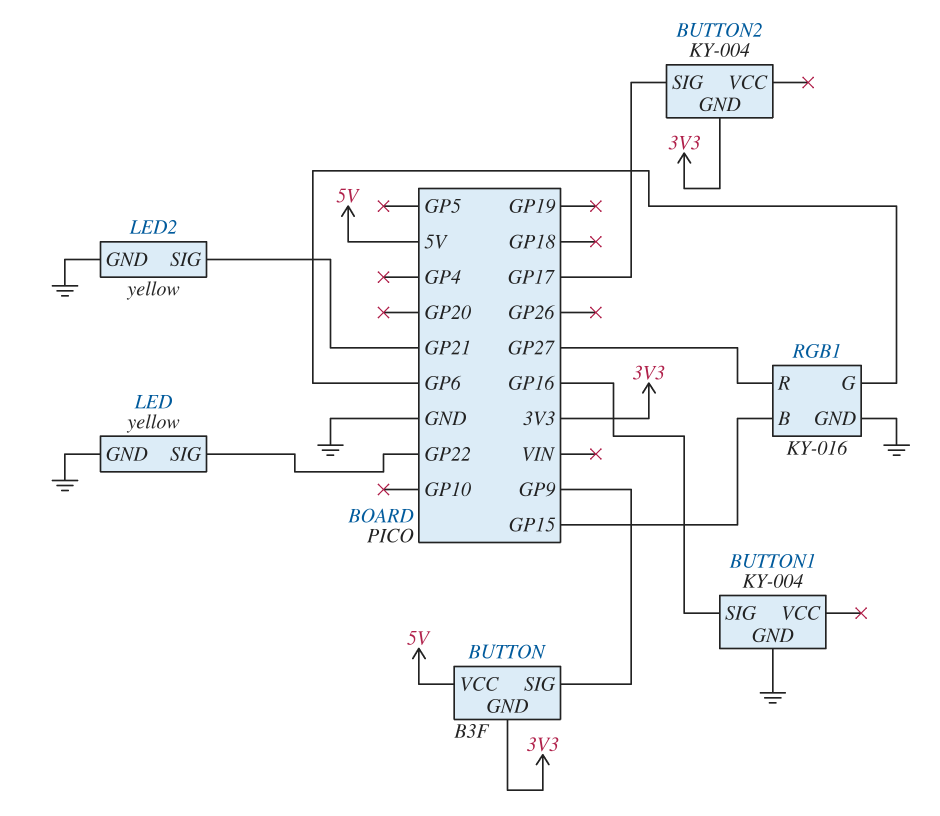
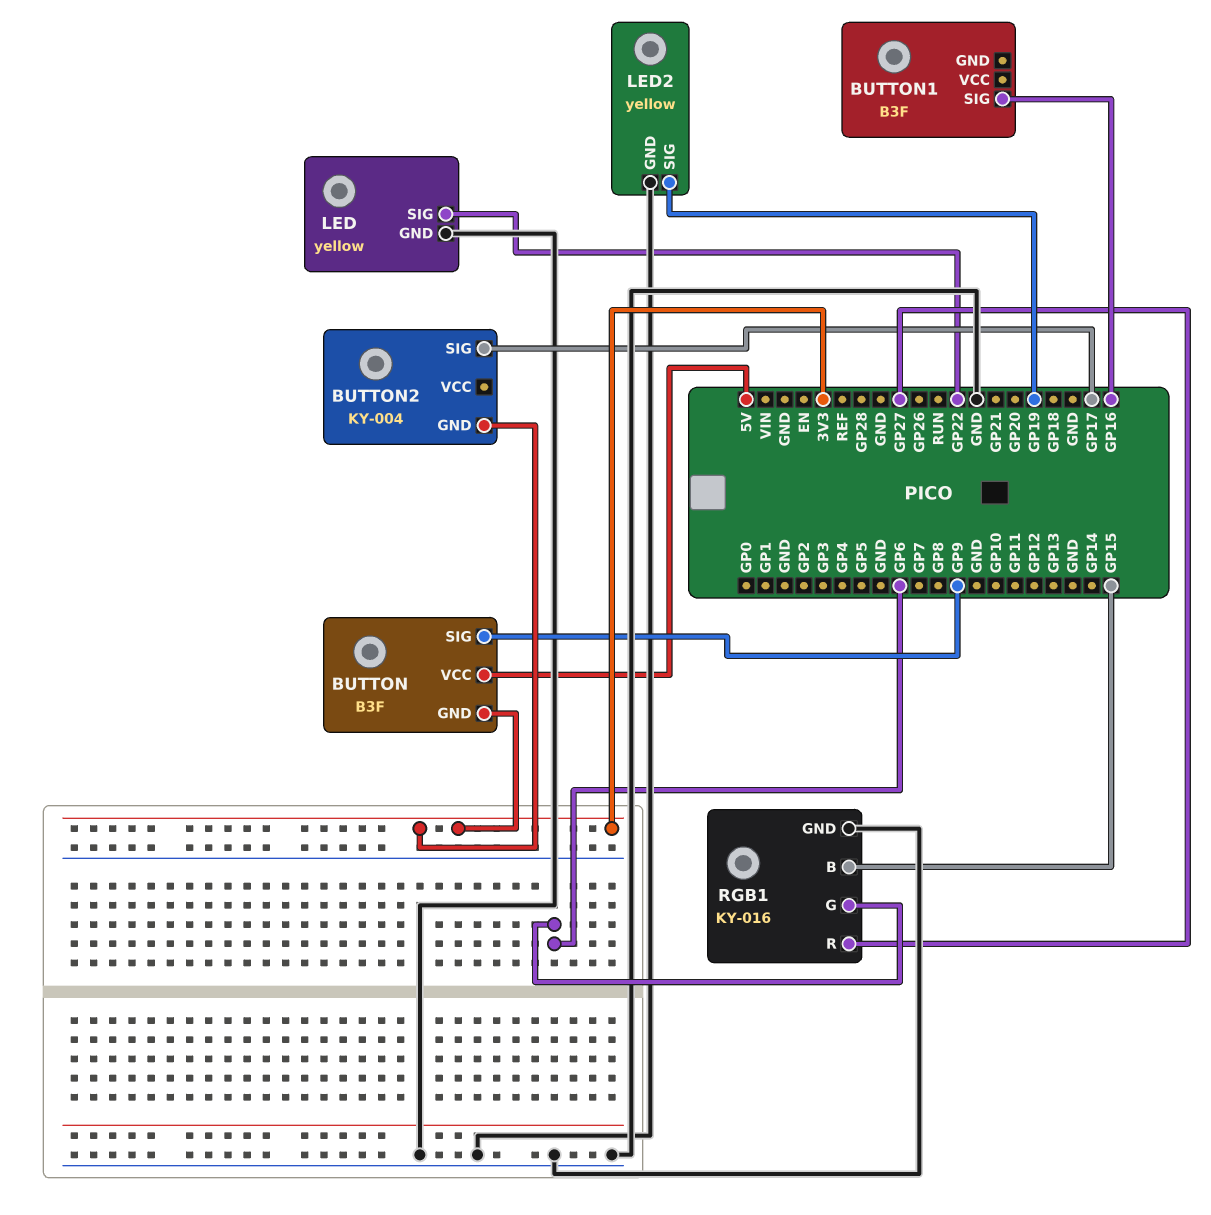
BUTTON1: KY-004 -> B3F
BUTTON1 pin GND: GND -> none
LED2 pin SIG: GP21 -> GP19

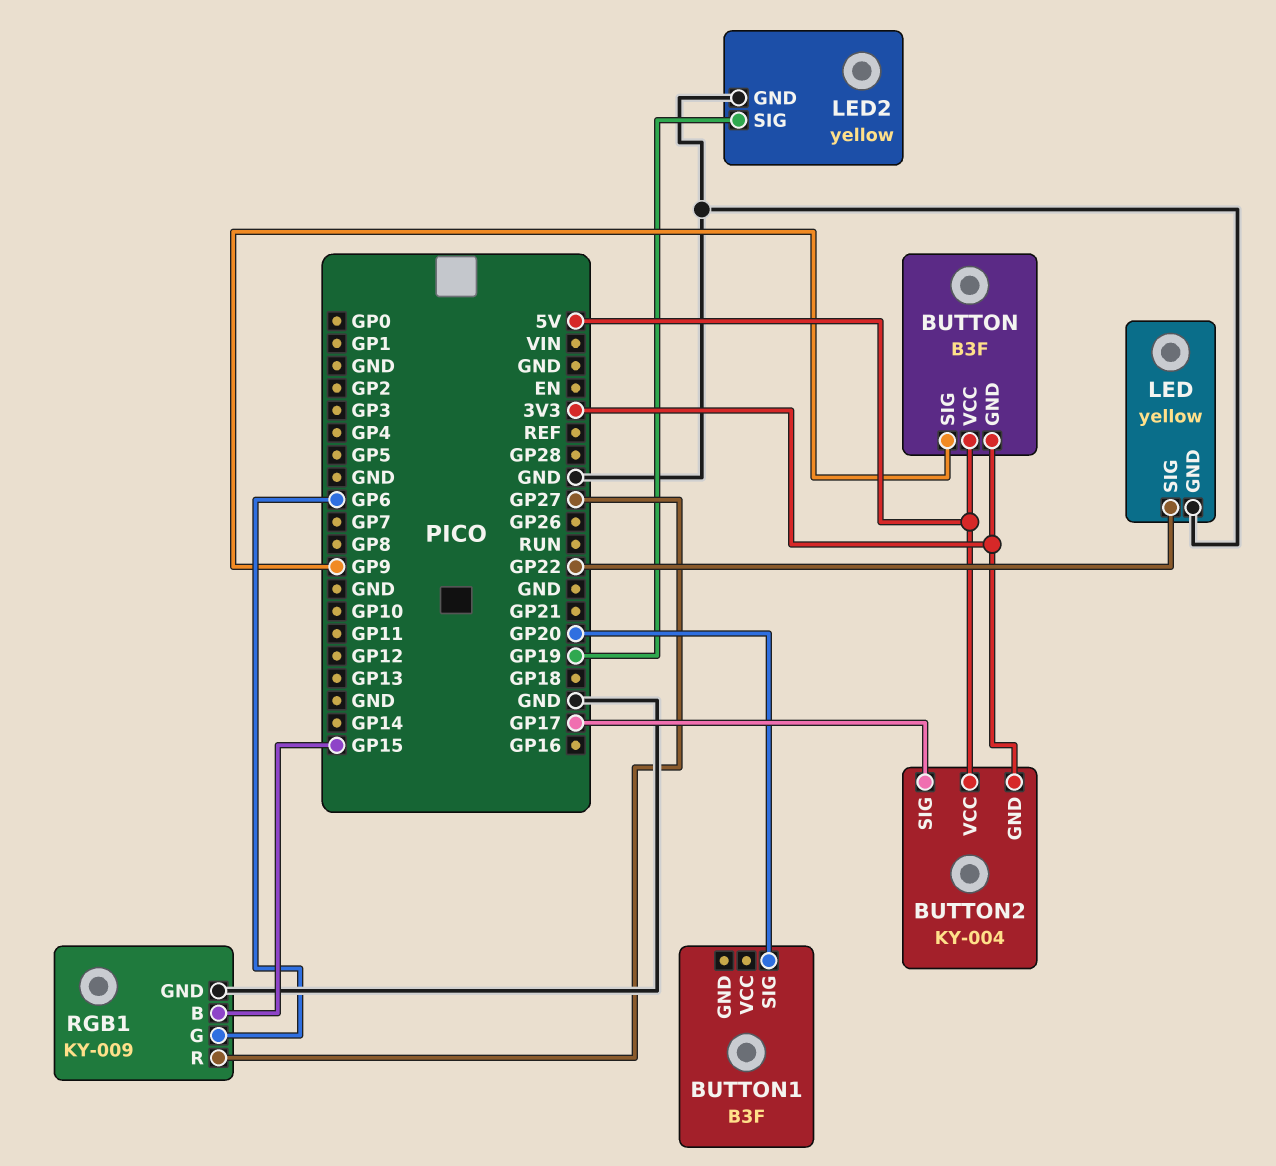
BUTTON1 pin SIG: GP16 -> GP20
BUTTON2 pin VCC: none -> 5V
RGB1: KY-016 -> KY-009

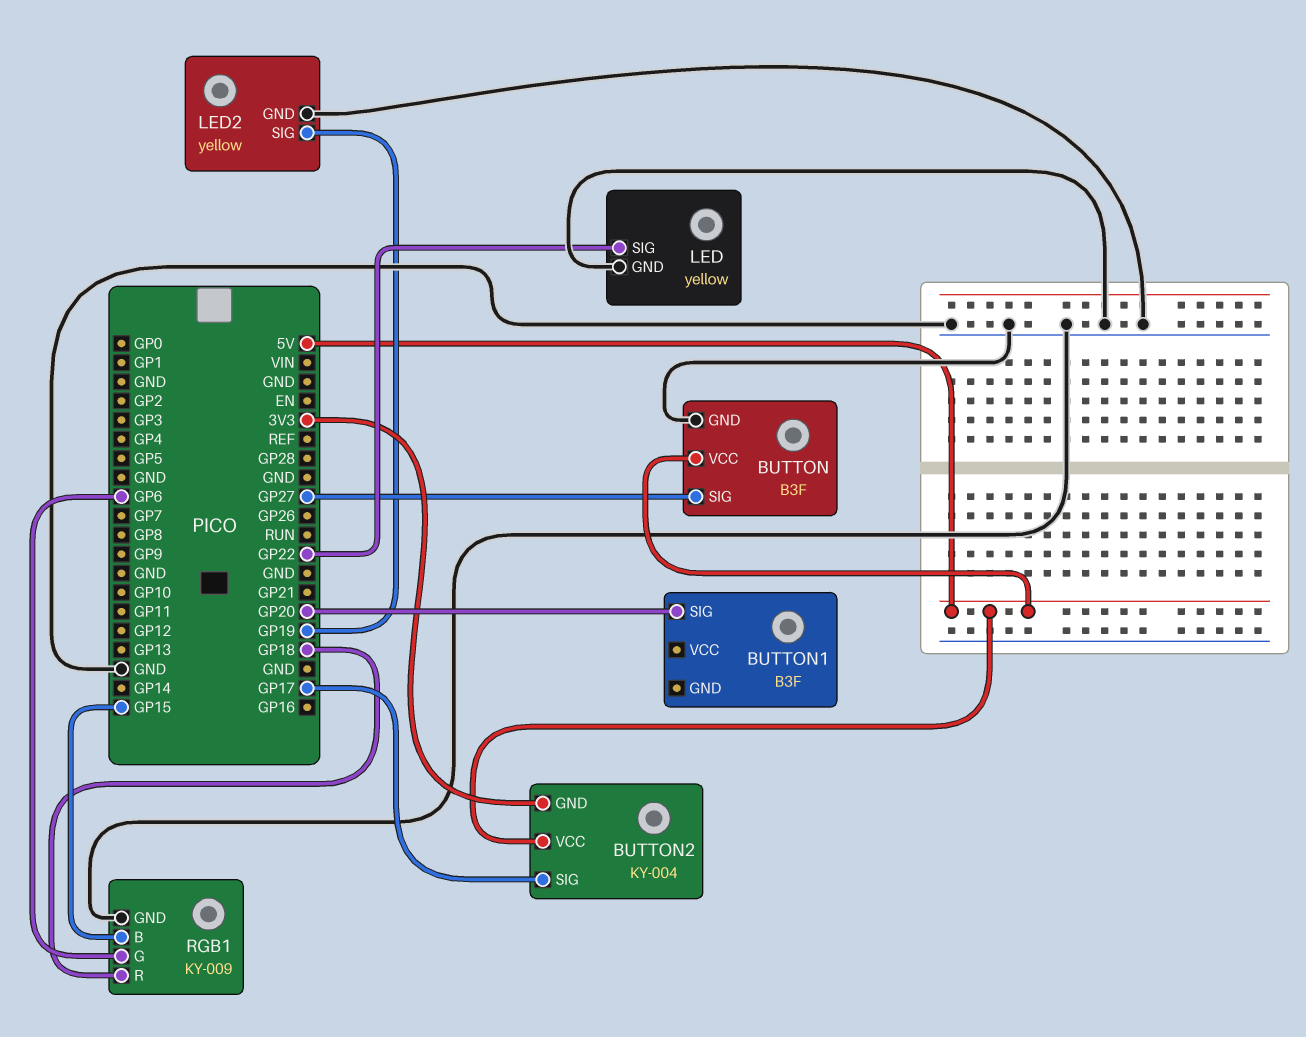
BUTTON pin GND: 3V3 -> GND
BUTTON pin SIG: GP9 -> GP27
RGB1 pin R: GP27 -> GP18

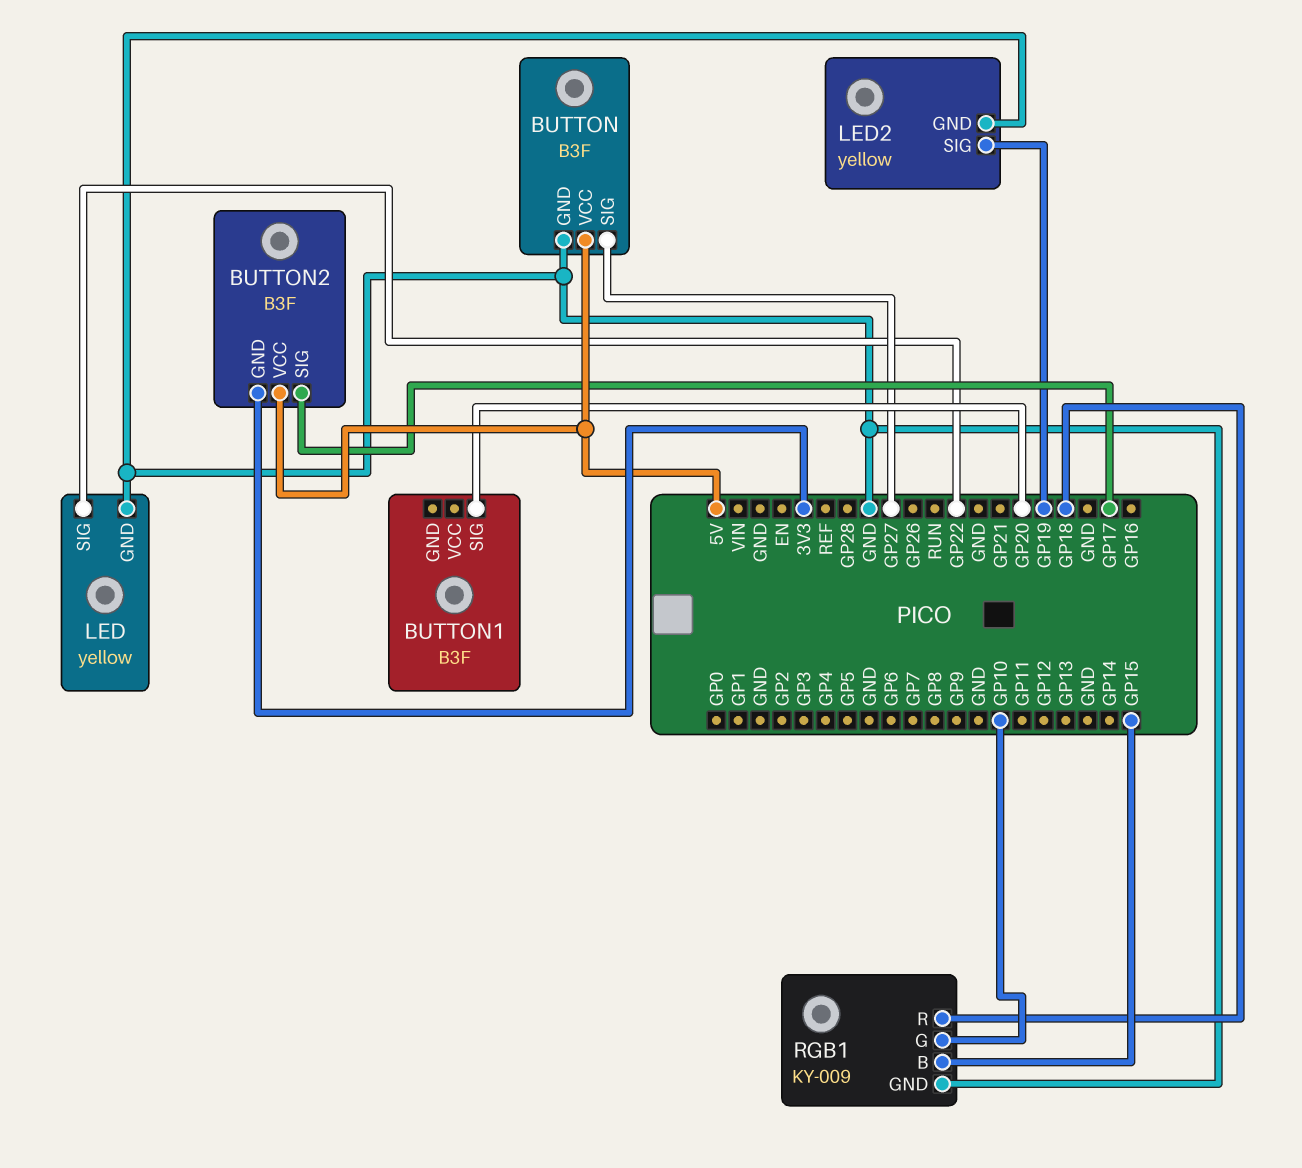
BUTTON2: KY-004 -> B3F
RGB1 pin G: GP6 -> GP10

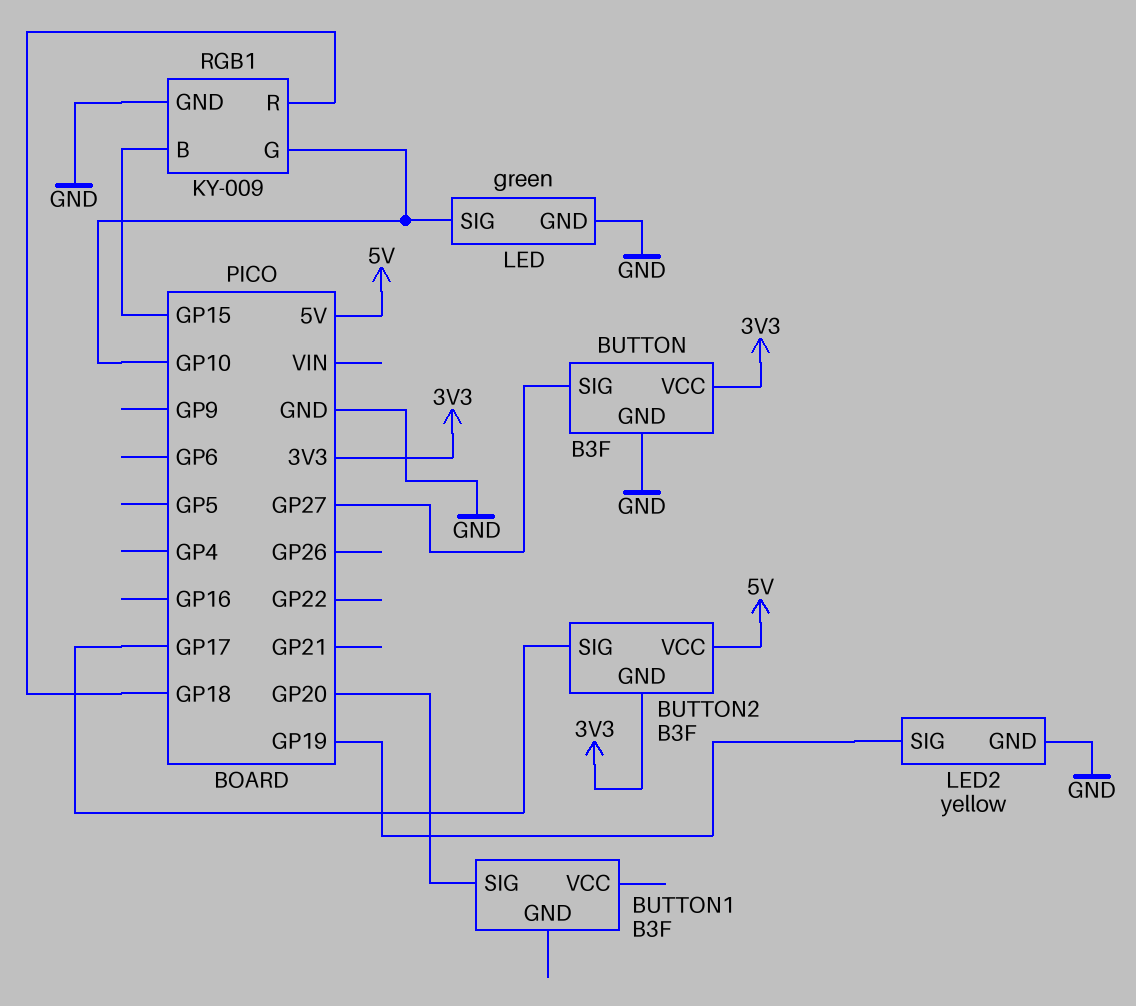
BUTTON pin VCC: 5V -> 3V3
LED: yellow -> green
LED pin SIG: GP22 -> GP10

